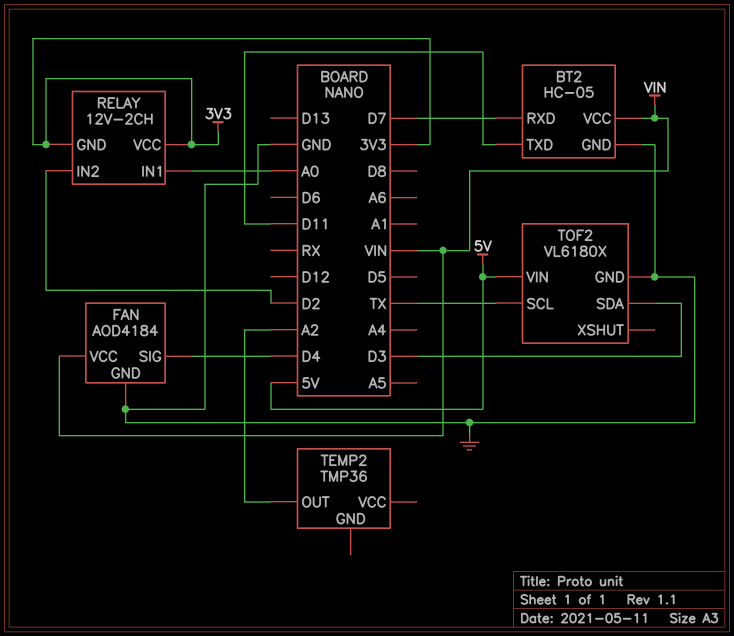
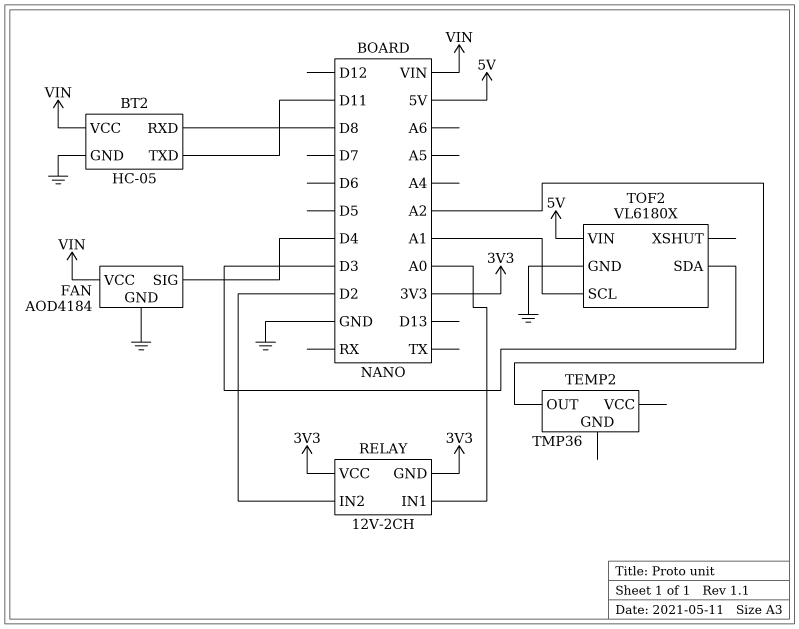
BT2 pin RXD: D7 -> D8
TOF2 pin SCL: TX -> A1

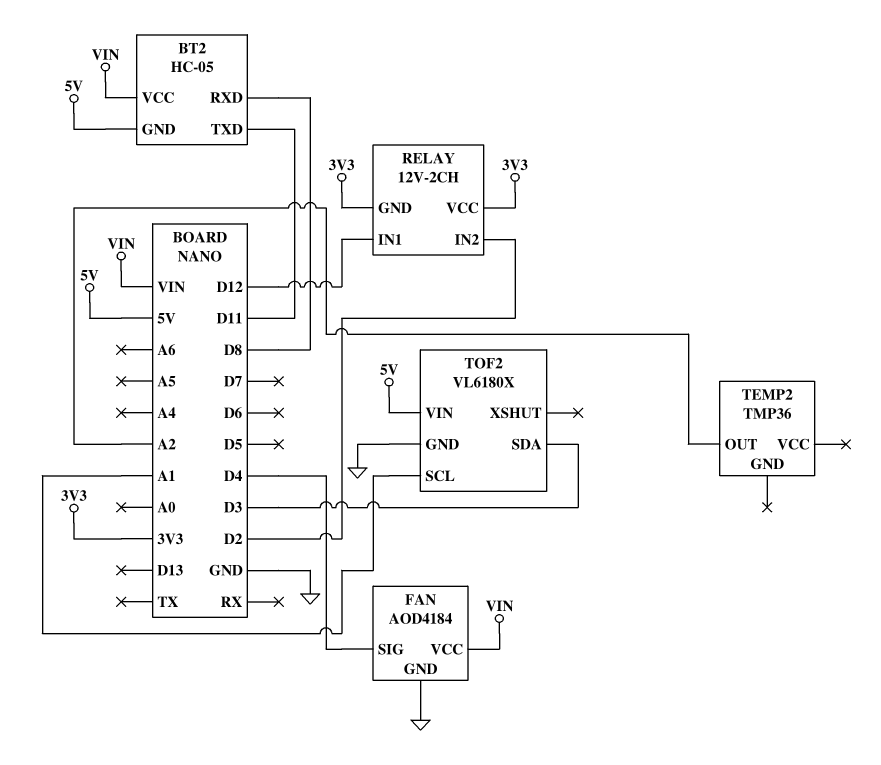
BT2 pin GND: GND -> 5V
RELAY pin IN1: A0 -> D12

